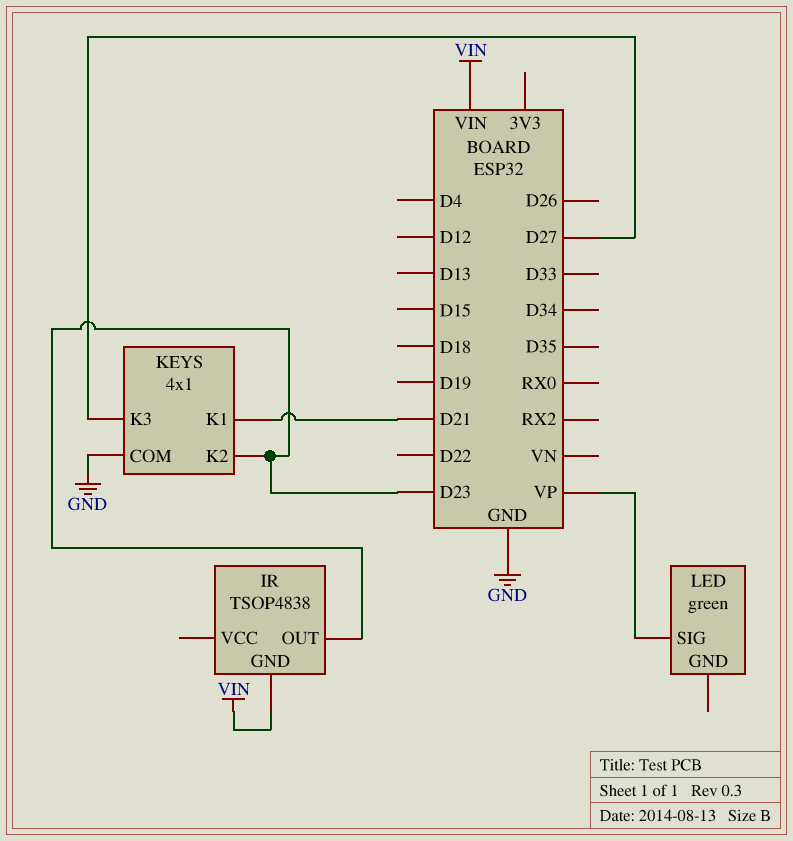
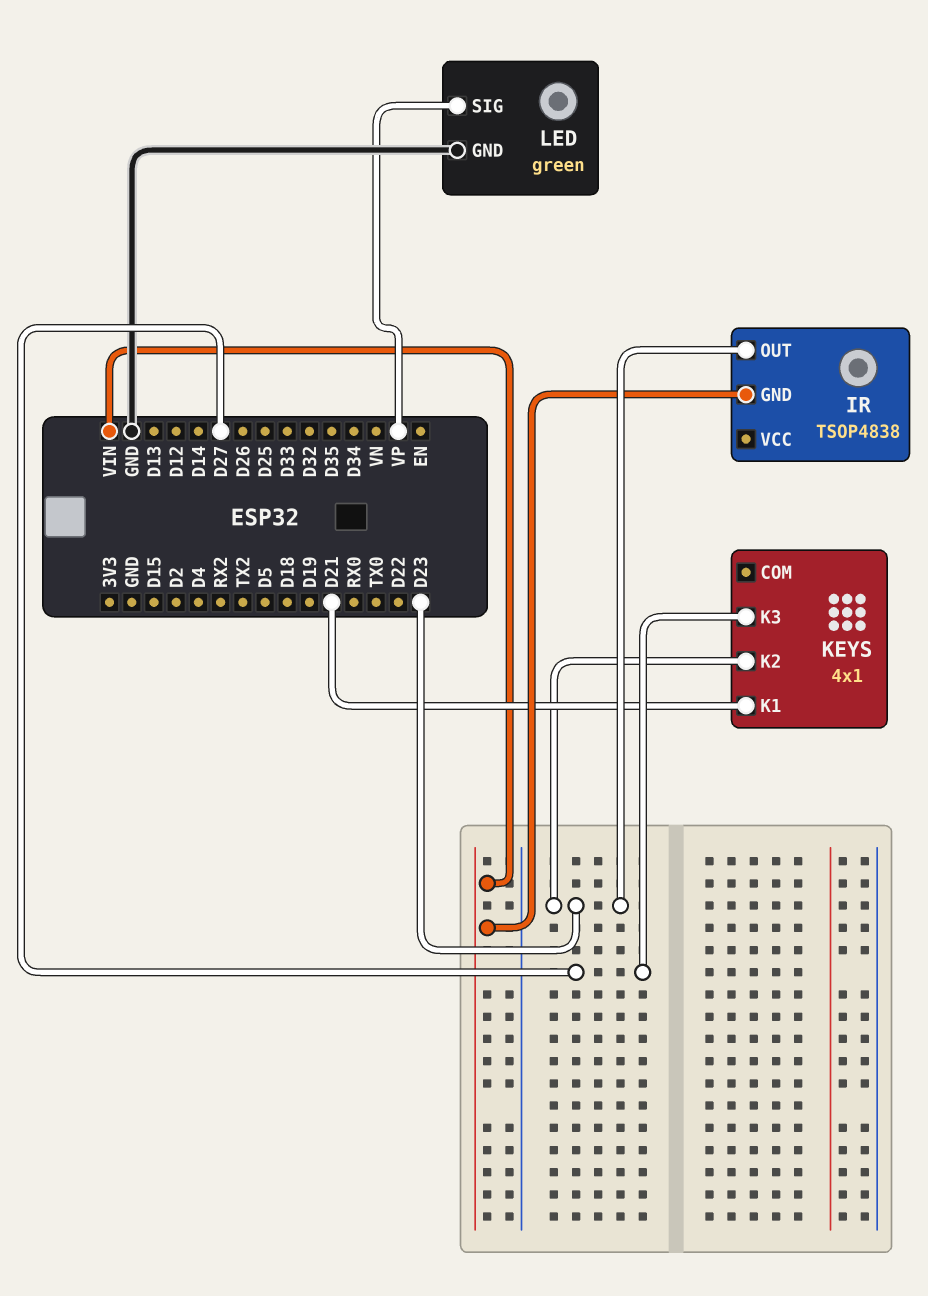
KEYS pin COM: GND -> none
LED pin GND: none -> GND

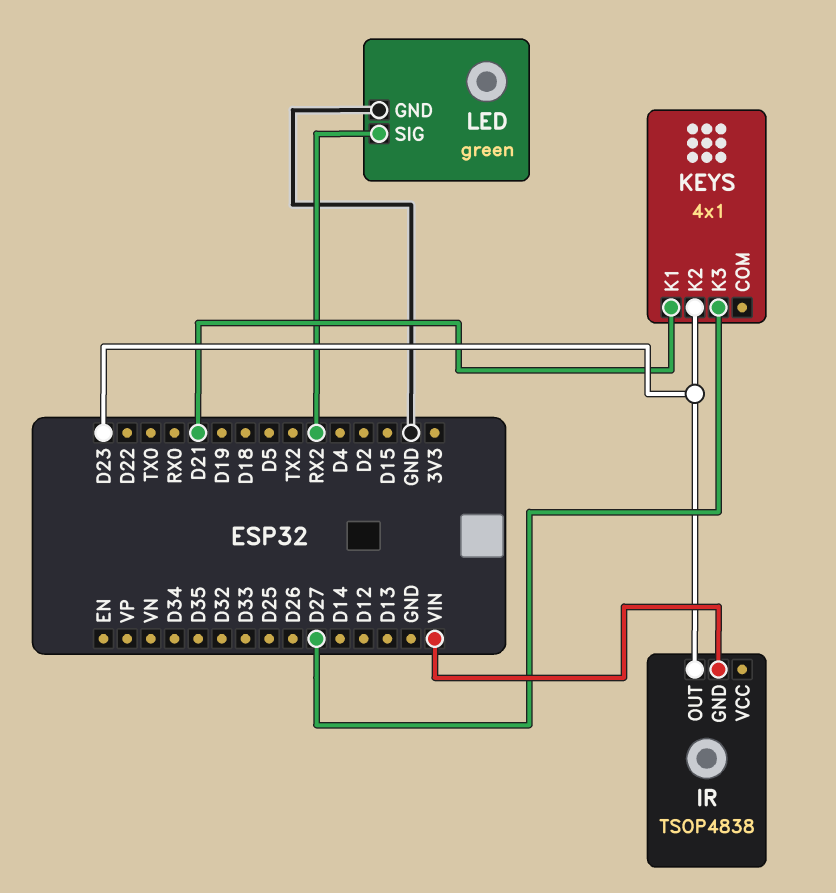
LED pin SIG: VP -> RX2

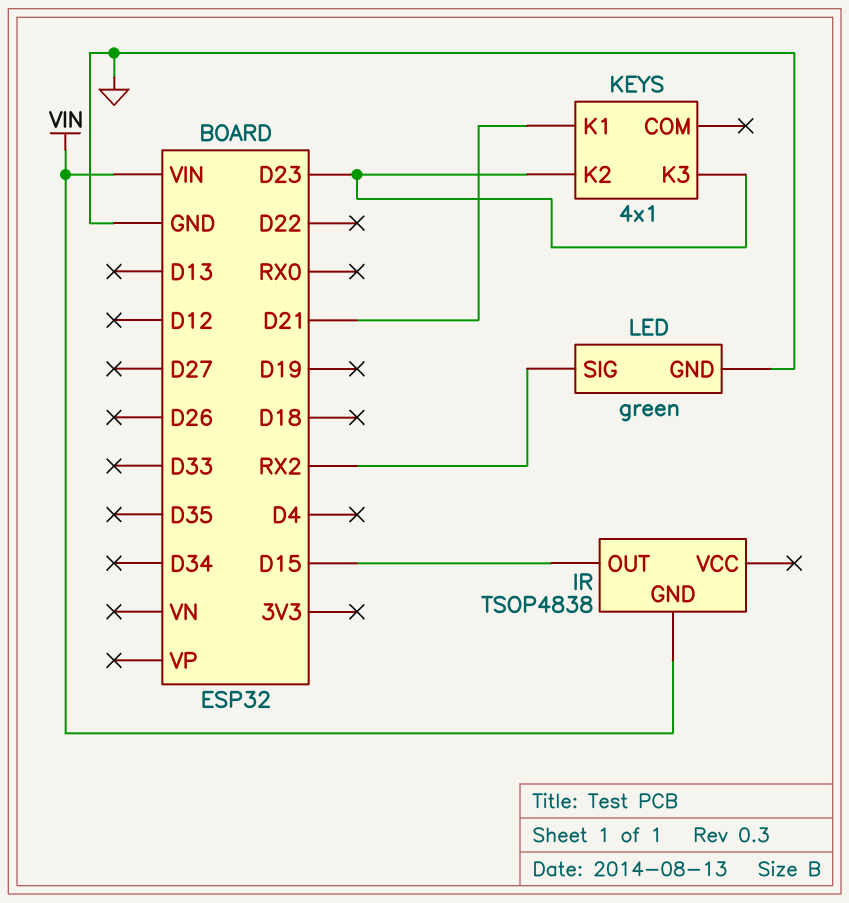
IR pin OUT: D23 -> D15
KEYS pin K3: D27 -> D23

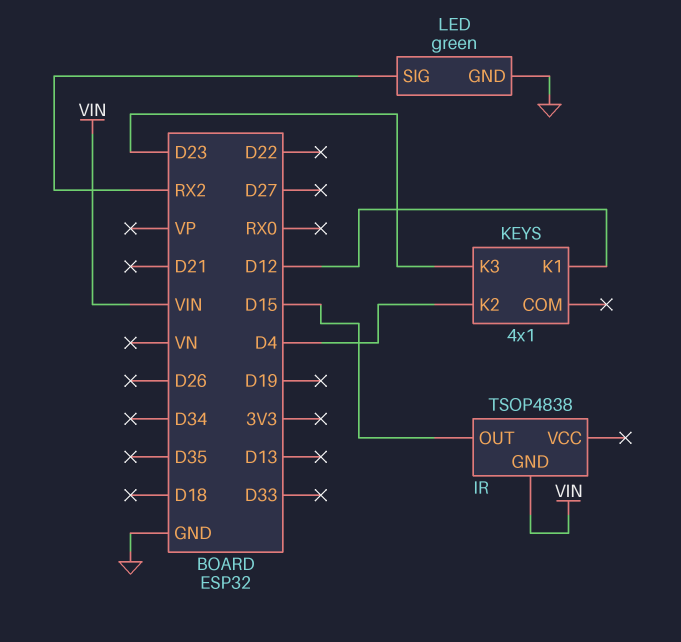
KEYS pin K1: D21 -> D12
KEYS pin K2: D23 -> D4

